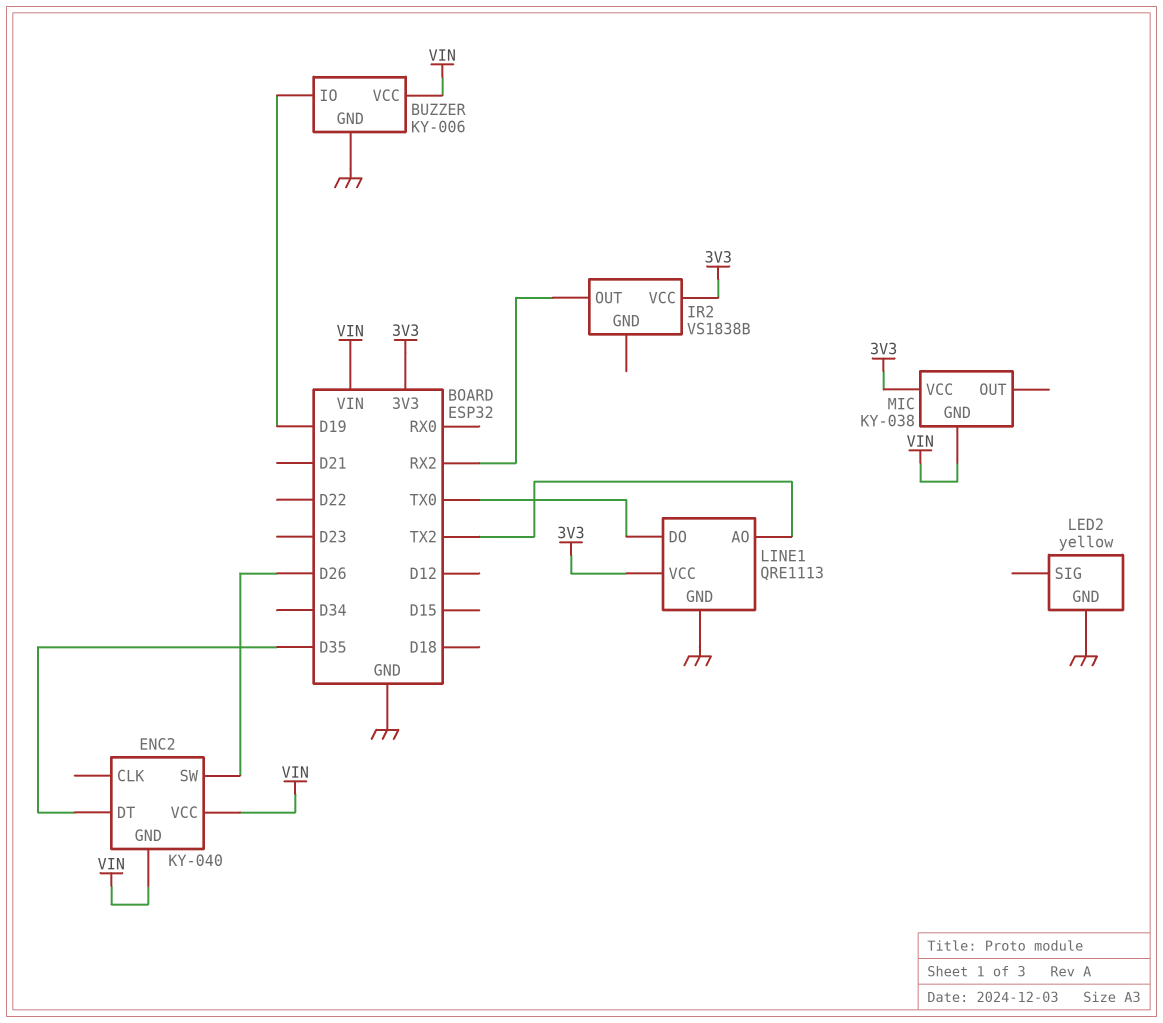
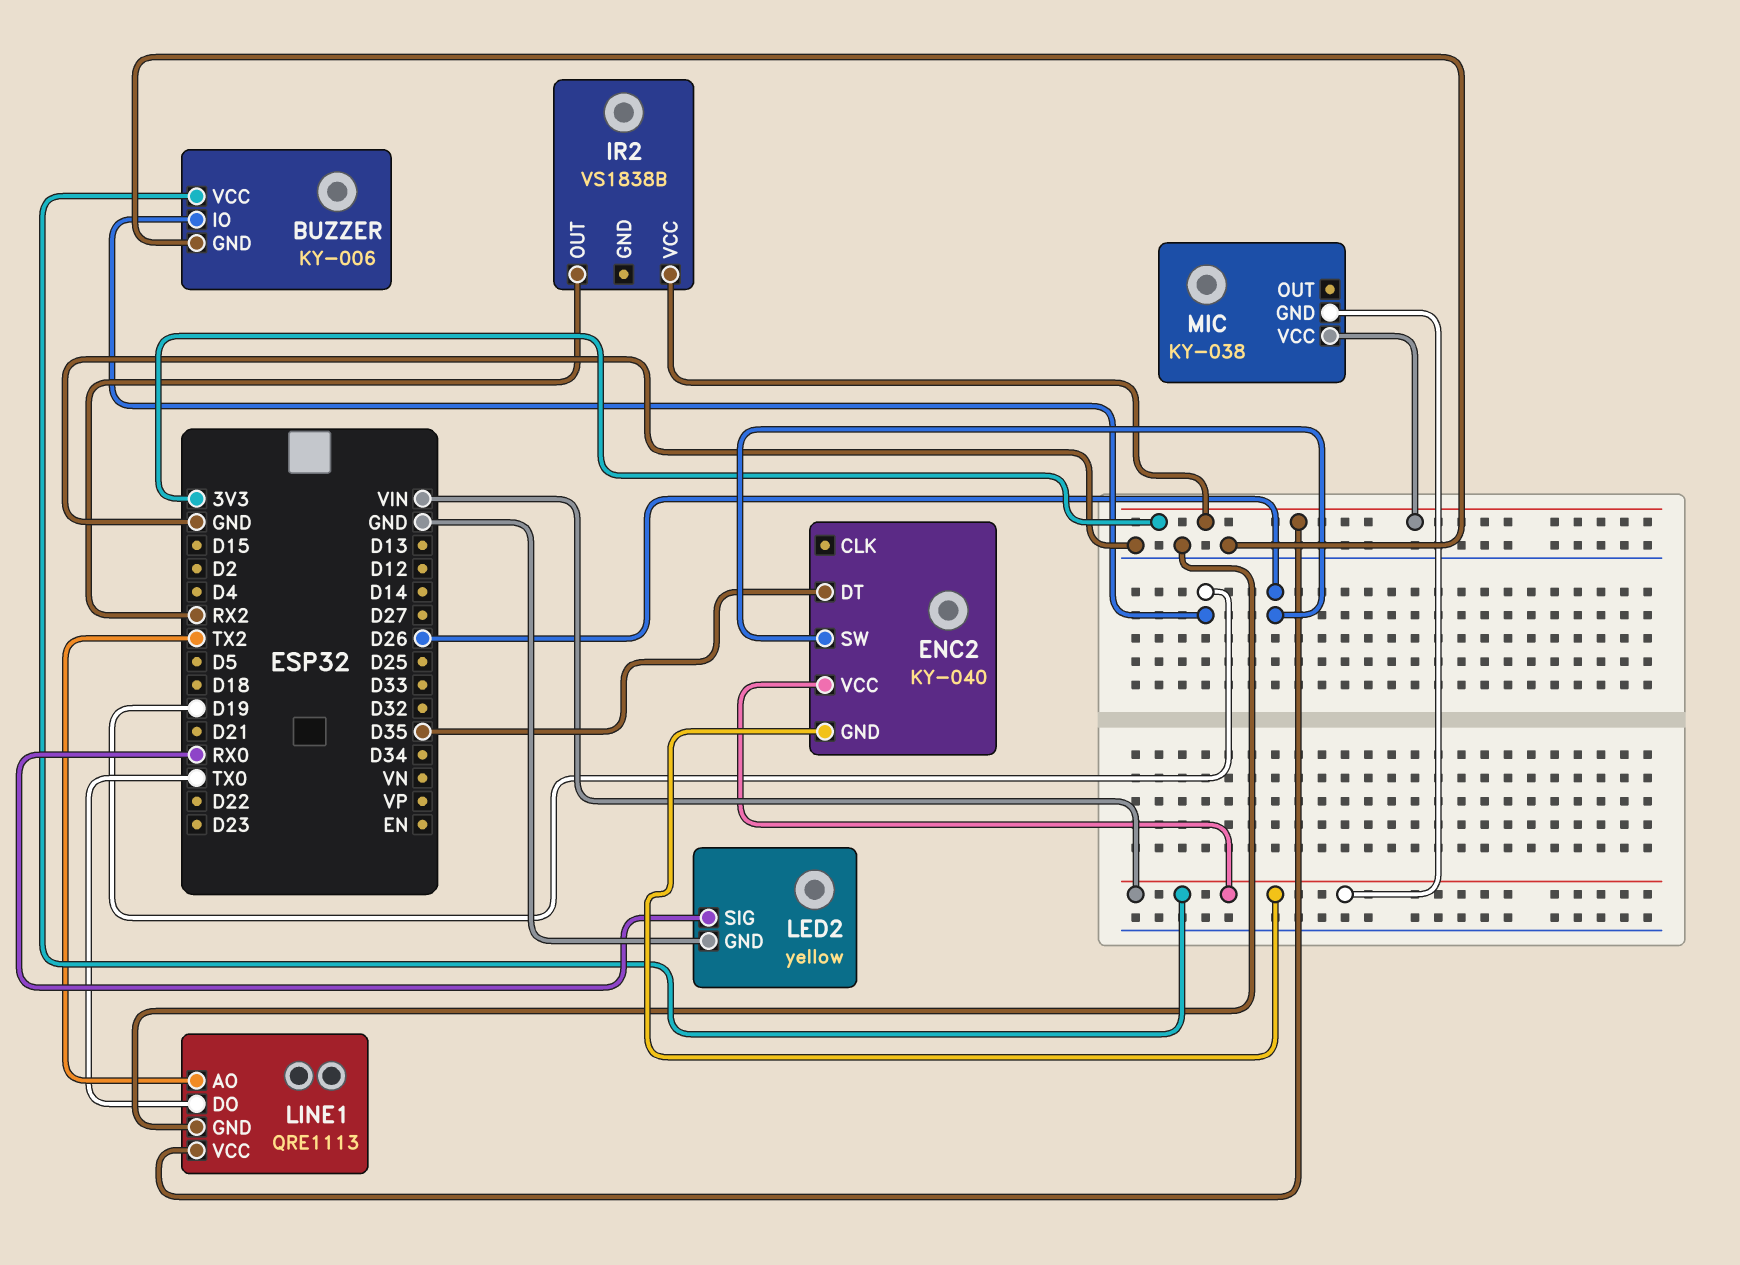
LED2 pin SIG: none -> RX0

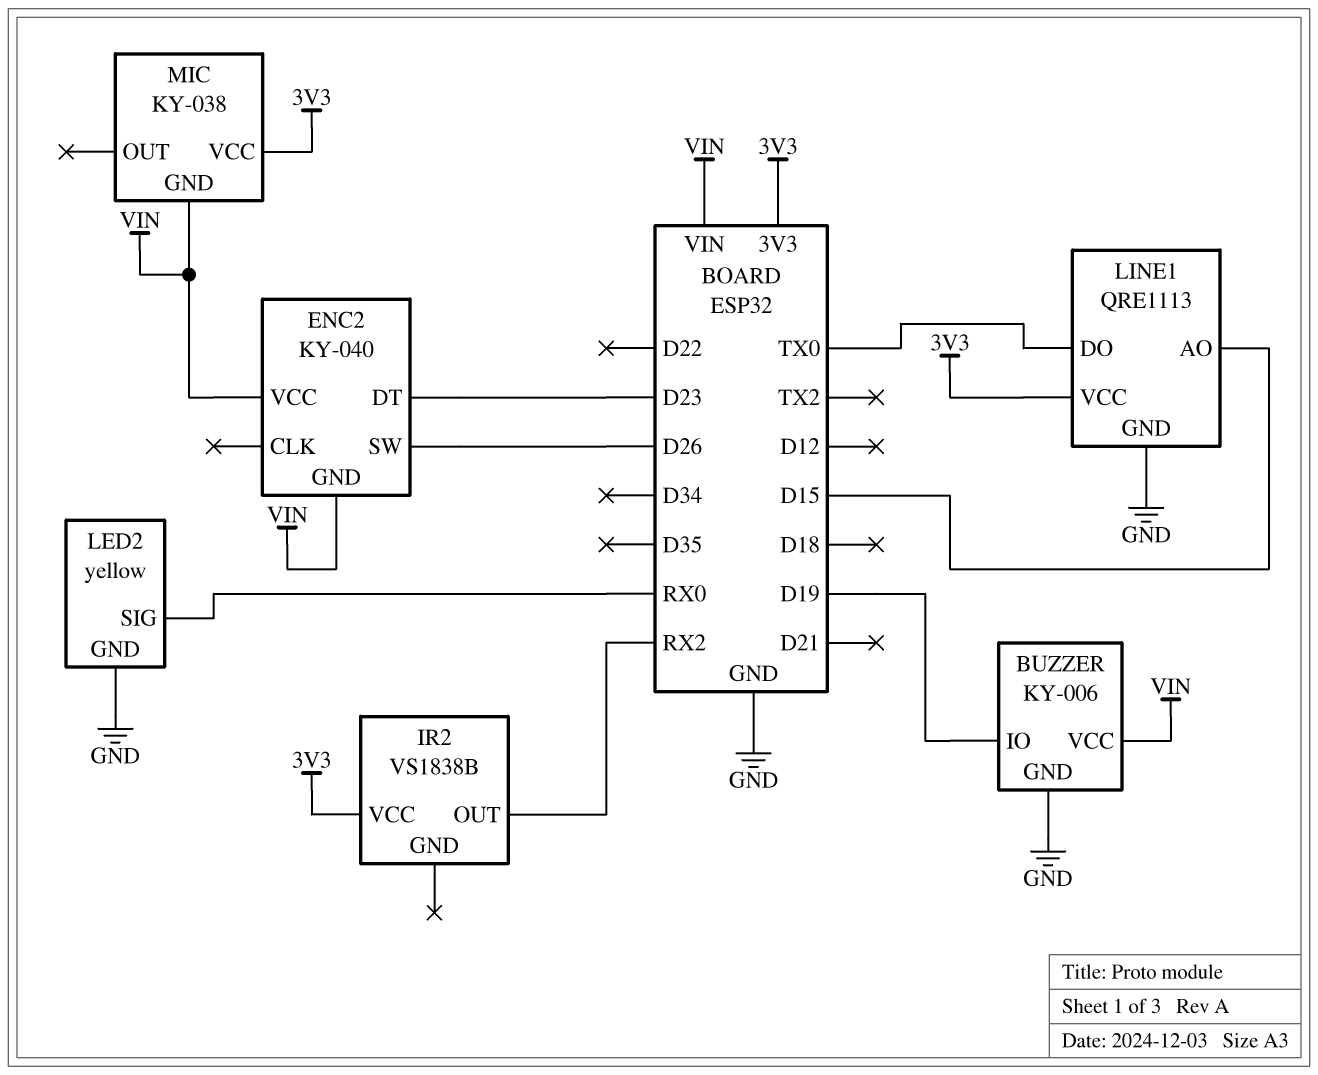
ENC2 pin DT: D35 -> D23
LINE1 pin AO: TX2 -> D15

